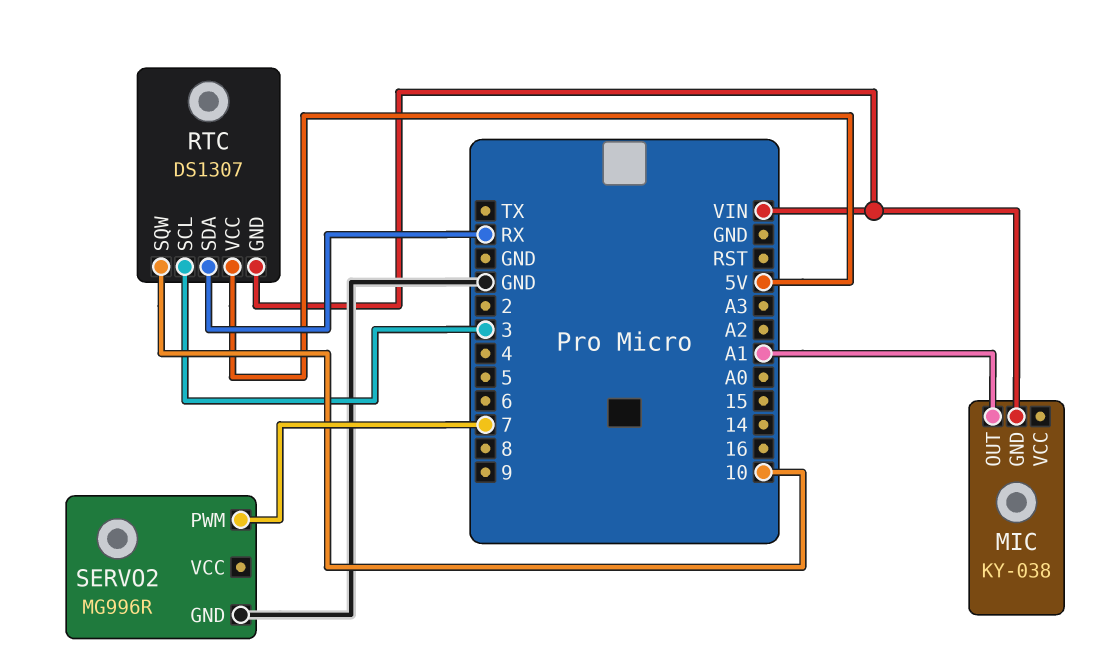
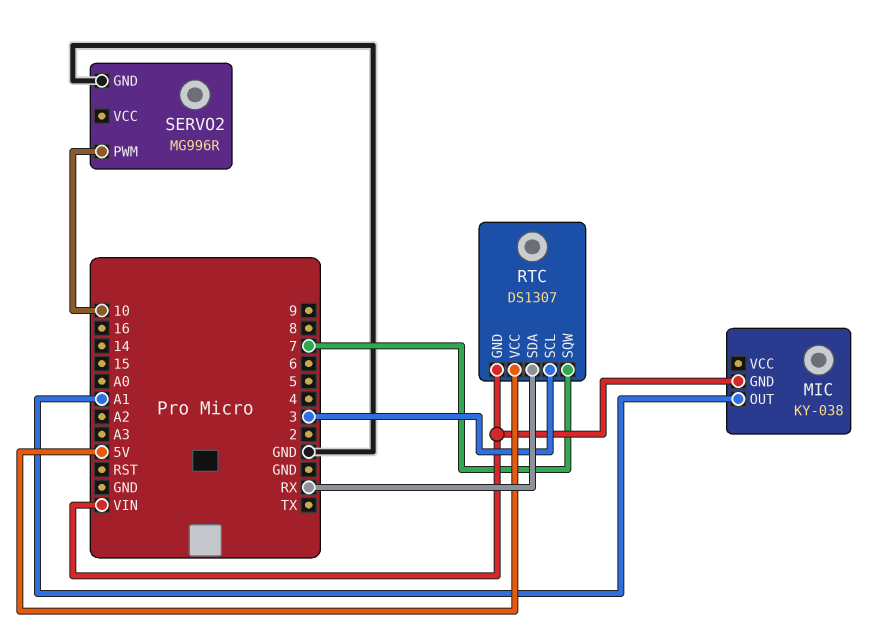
RTC pin SQW: 10 -> 7
SERVO2 pin PWM: 7 -> 10

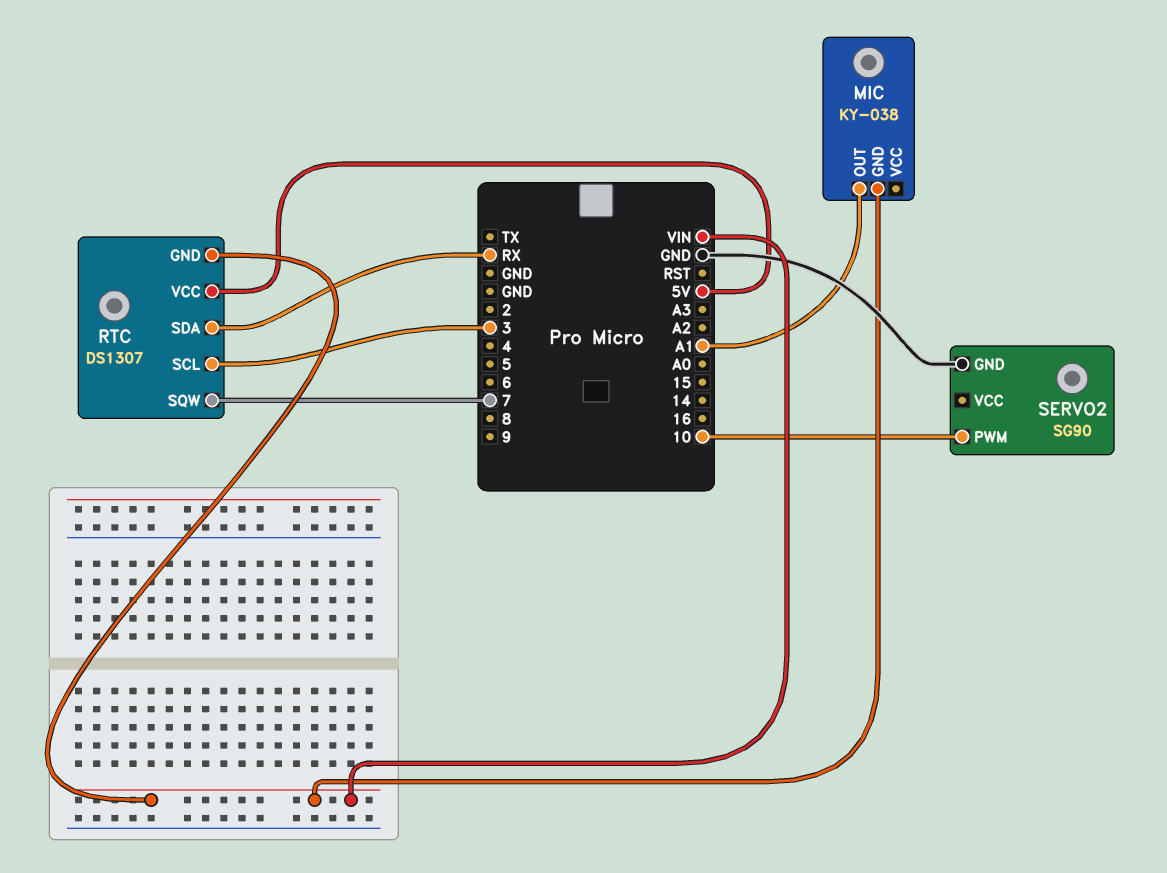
SERVO2: MG996R -> SG90

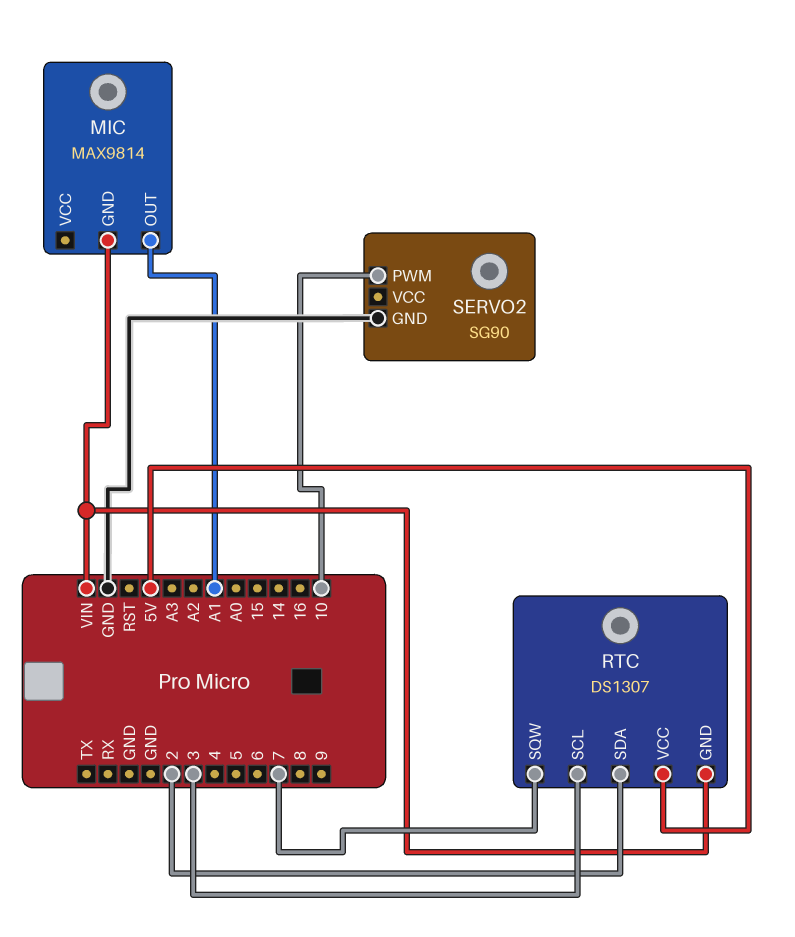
MIC: KY-038 -> MAX9814
RTC pin SDA: RX -> 2

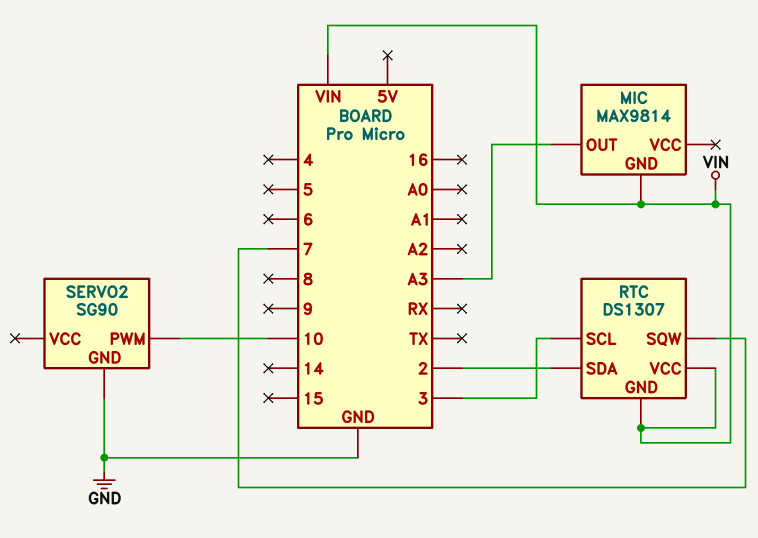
MIC pin OUT: A1 -> A3
RTC pin VCC: 5V -> VIN

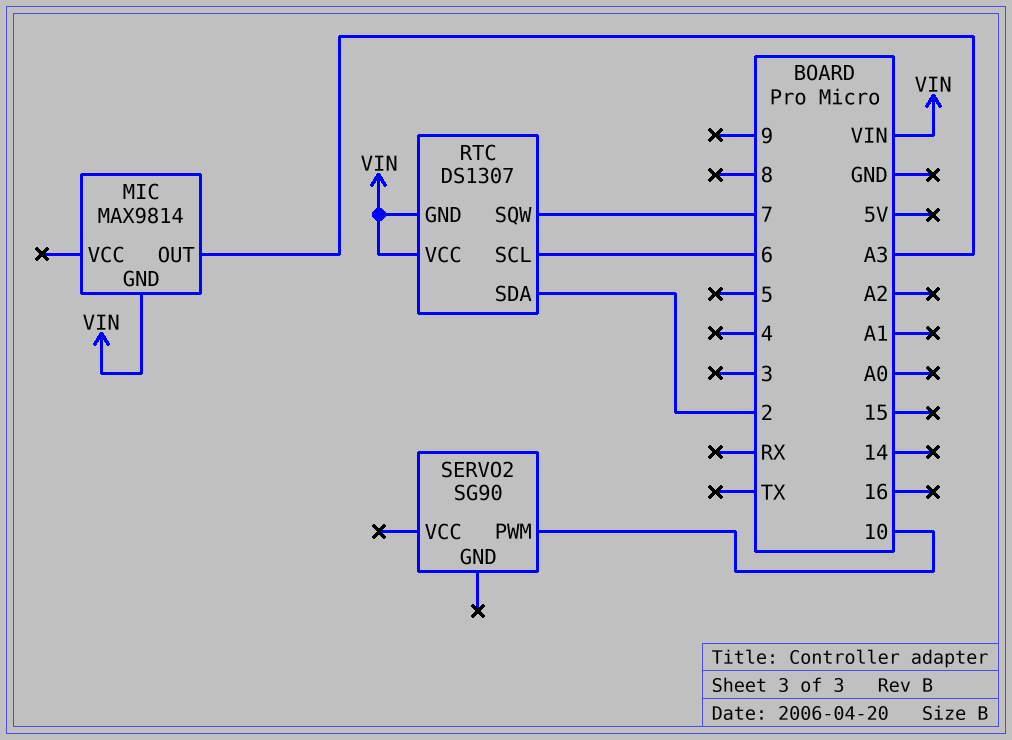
RTC pin SCL: 3 -> 6
SERVO2 pin GND: GND -> none

